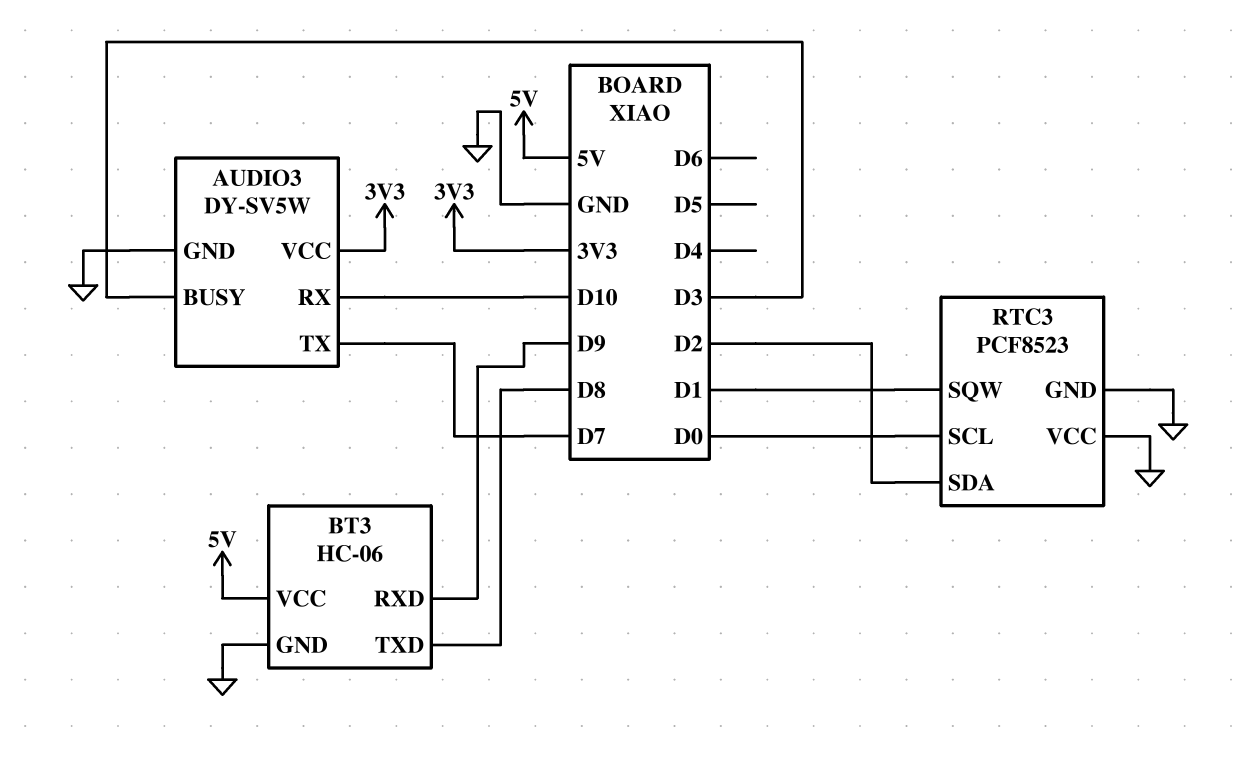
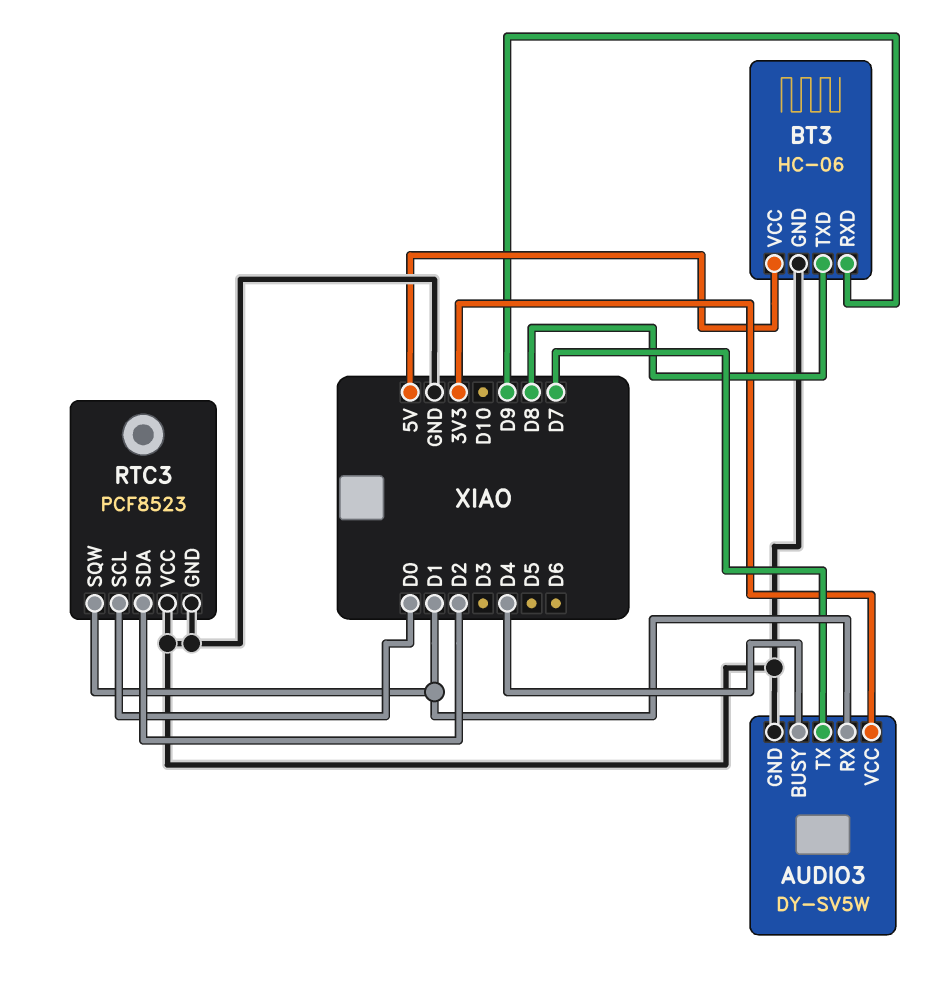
AUDIO3 pin BUSY: D3 -> D4
AUDIO3 pin RX: D10 -> D1

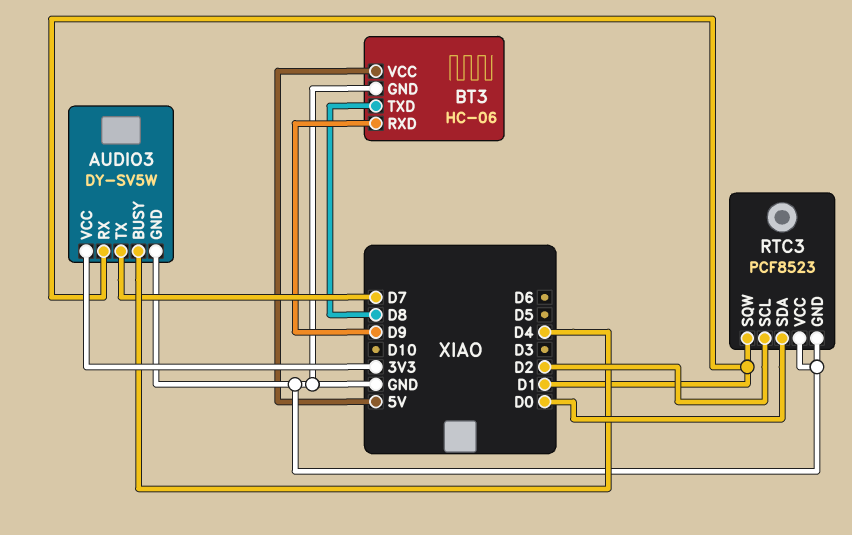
RTC3 pin SCL: D0 -> D2
RTC3 pin SDA: D2 -> D0

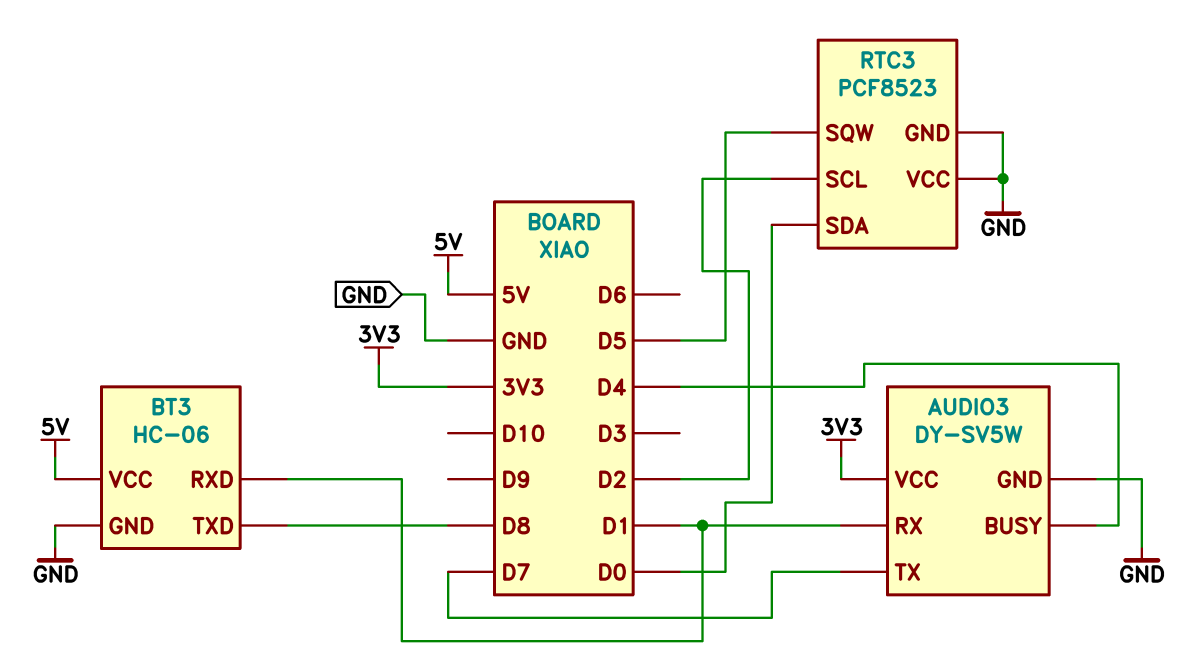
BT3 pin RXD: D9 -> D1
RTC3 pin SQW: D1 -> D5

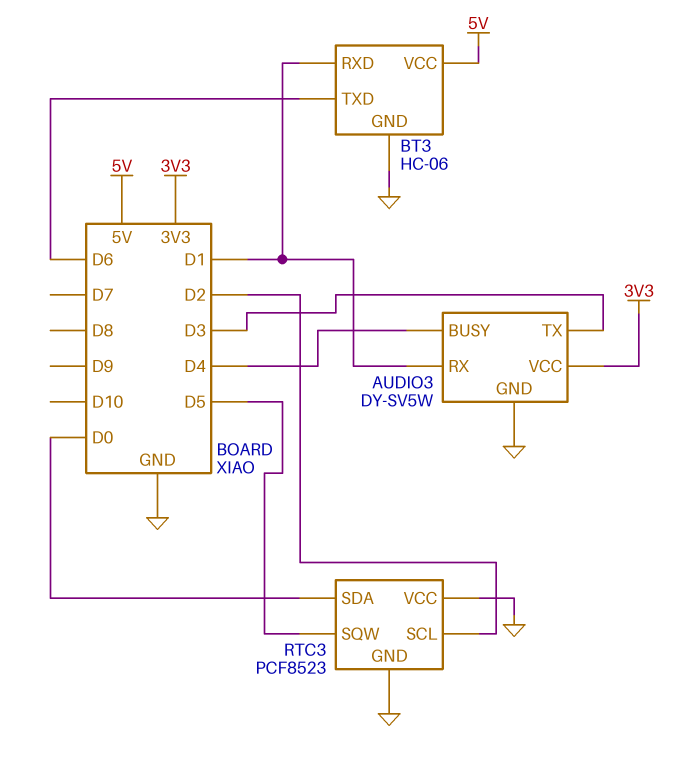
AUDIO3 pin TX: D7 -> D3
BT3 pin TXD: D8 -> D6

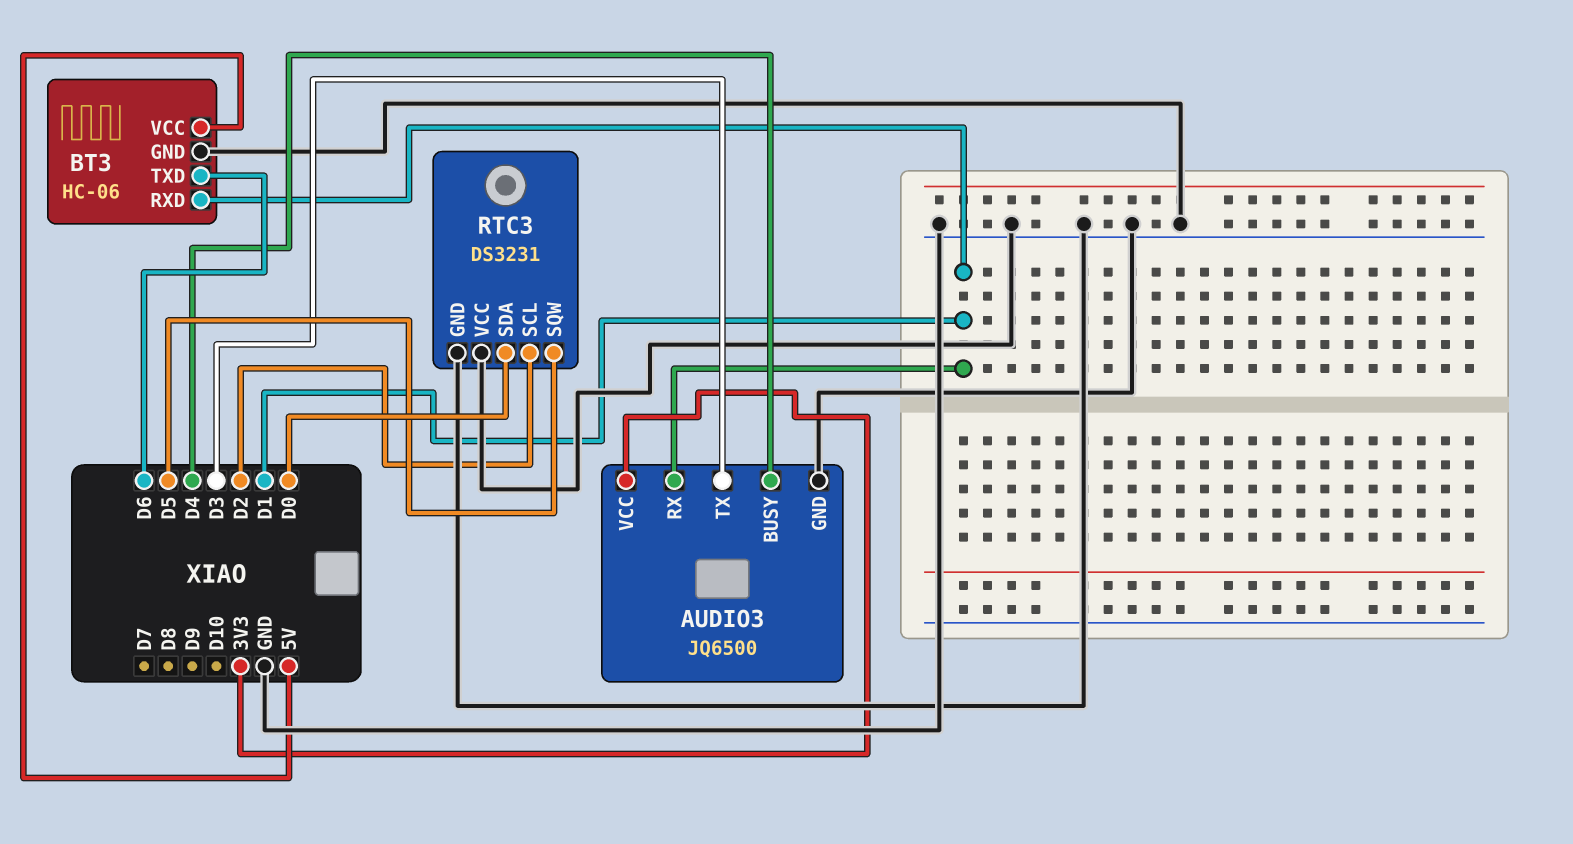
AUDIO3: DY-SV5W -> JQ6500
RTC3: PCF8523 -> DS3231

